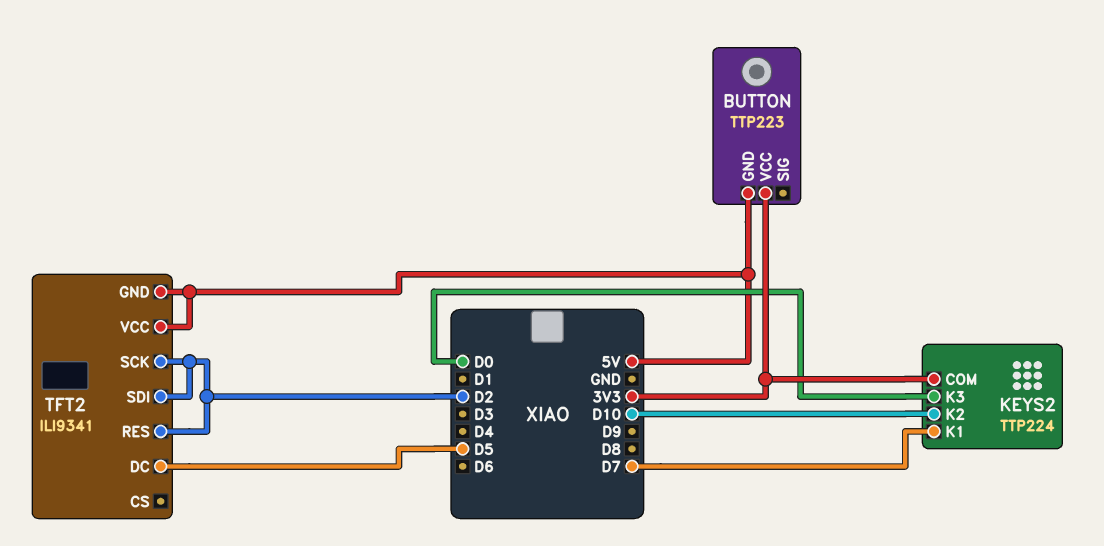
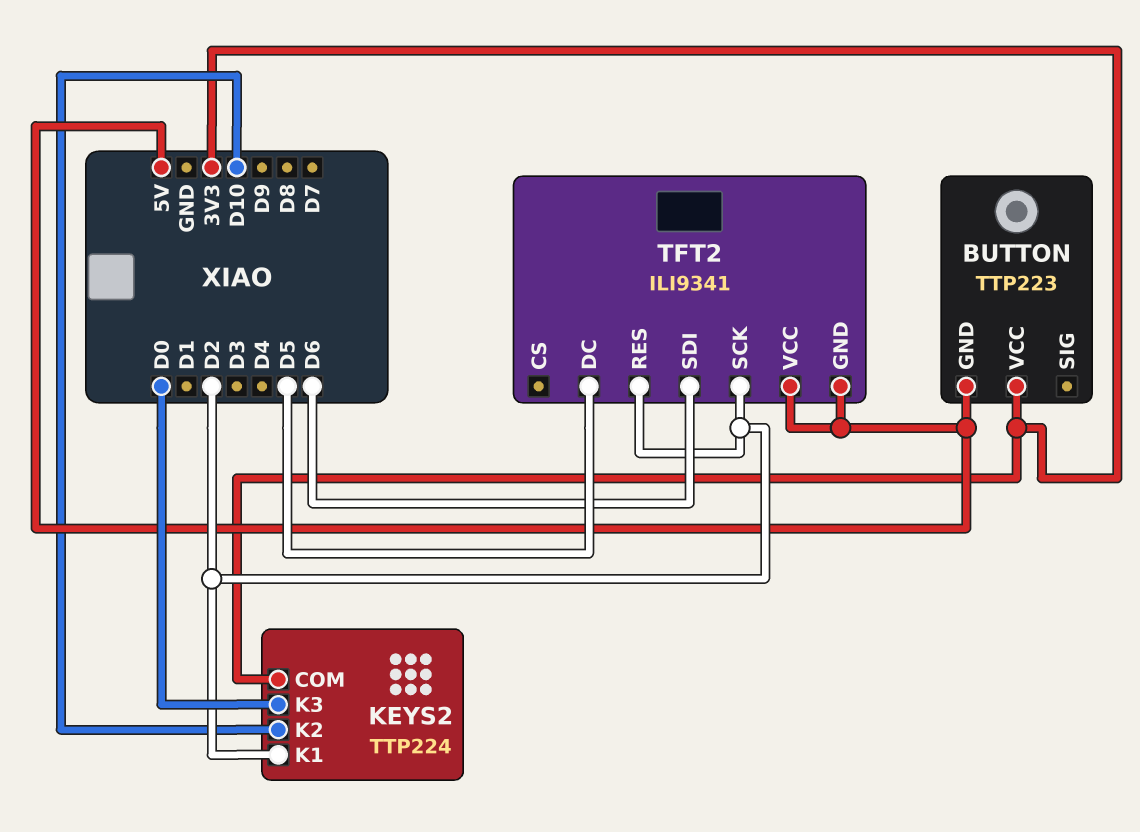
KEYS2 pin K1: D7 -> D2
TFT2 pin SDI: D2 -> D6

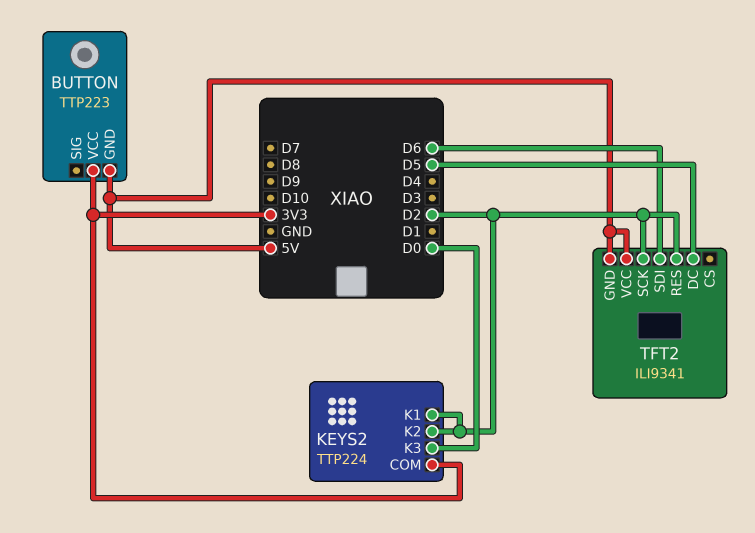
KEYS2 pin K2: D10 -> D2

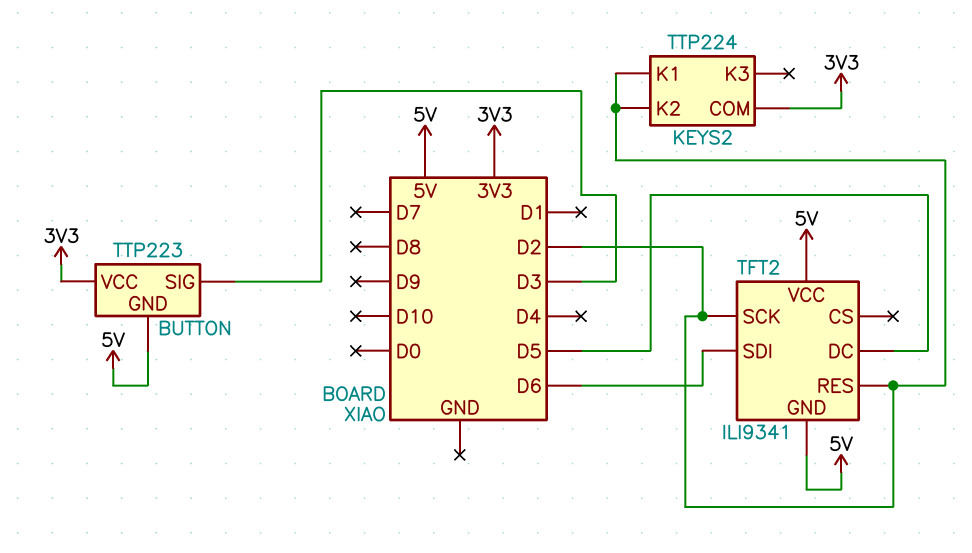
BUTTON pin SIG: none -> D3
KEYS2 pin K3: D0 -> none

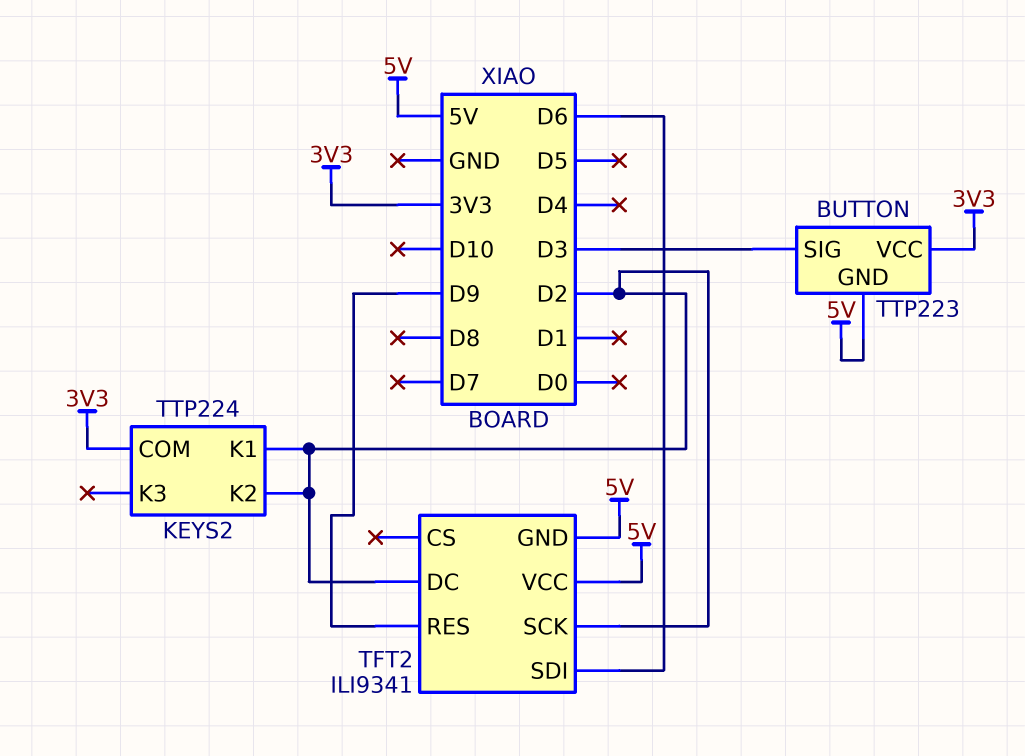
TFT2 pin DC: D5 -> D2
TFT2 pin RES: D2 -> D9

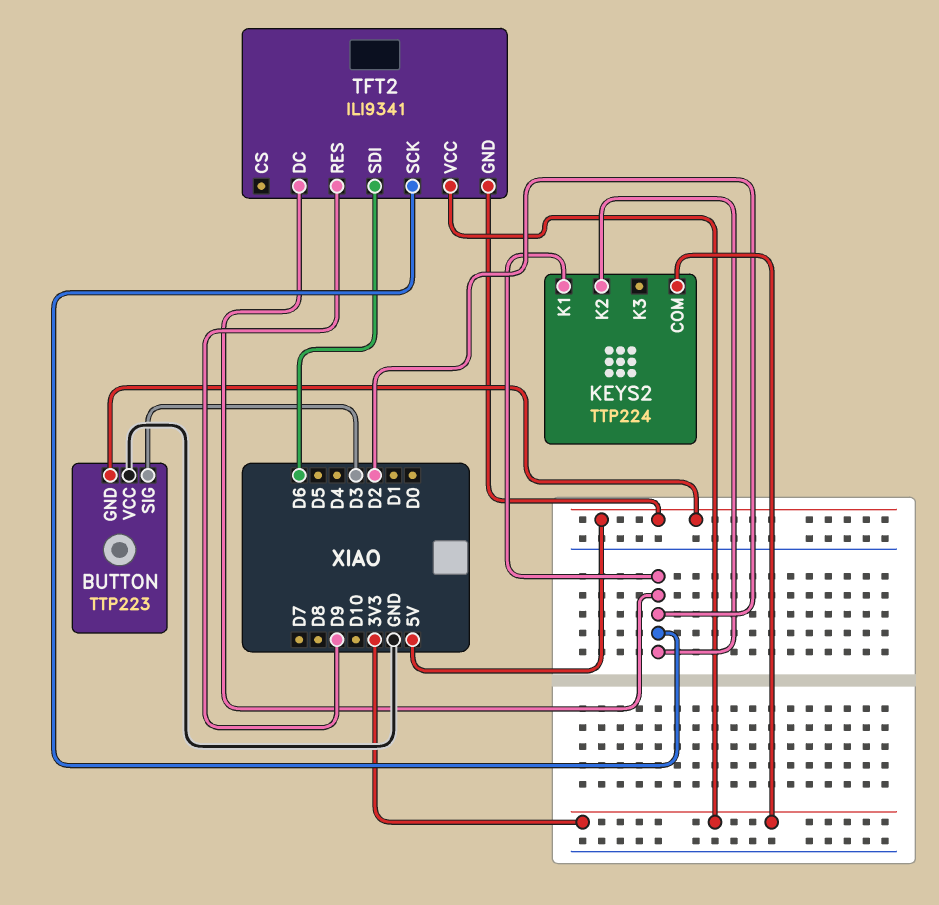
BUTTON pin VCC: 3V3 -> GND
TFT2 pin VCC: 5V -> 3V3

